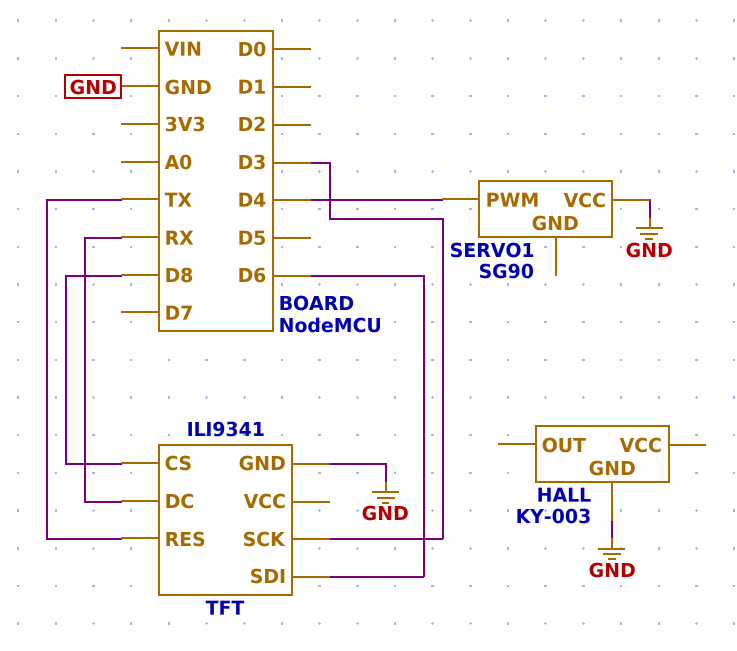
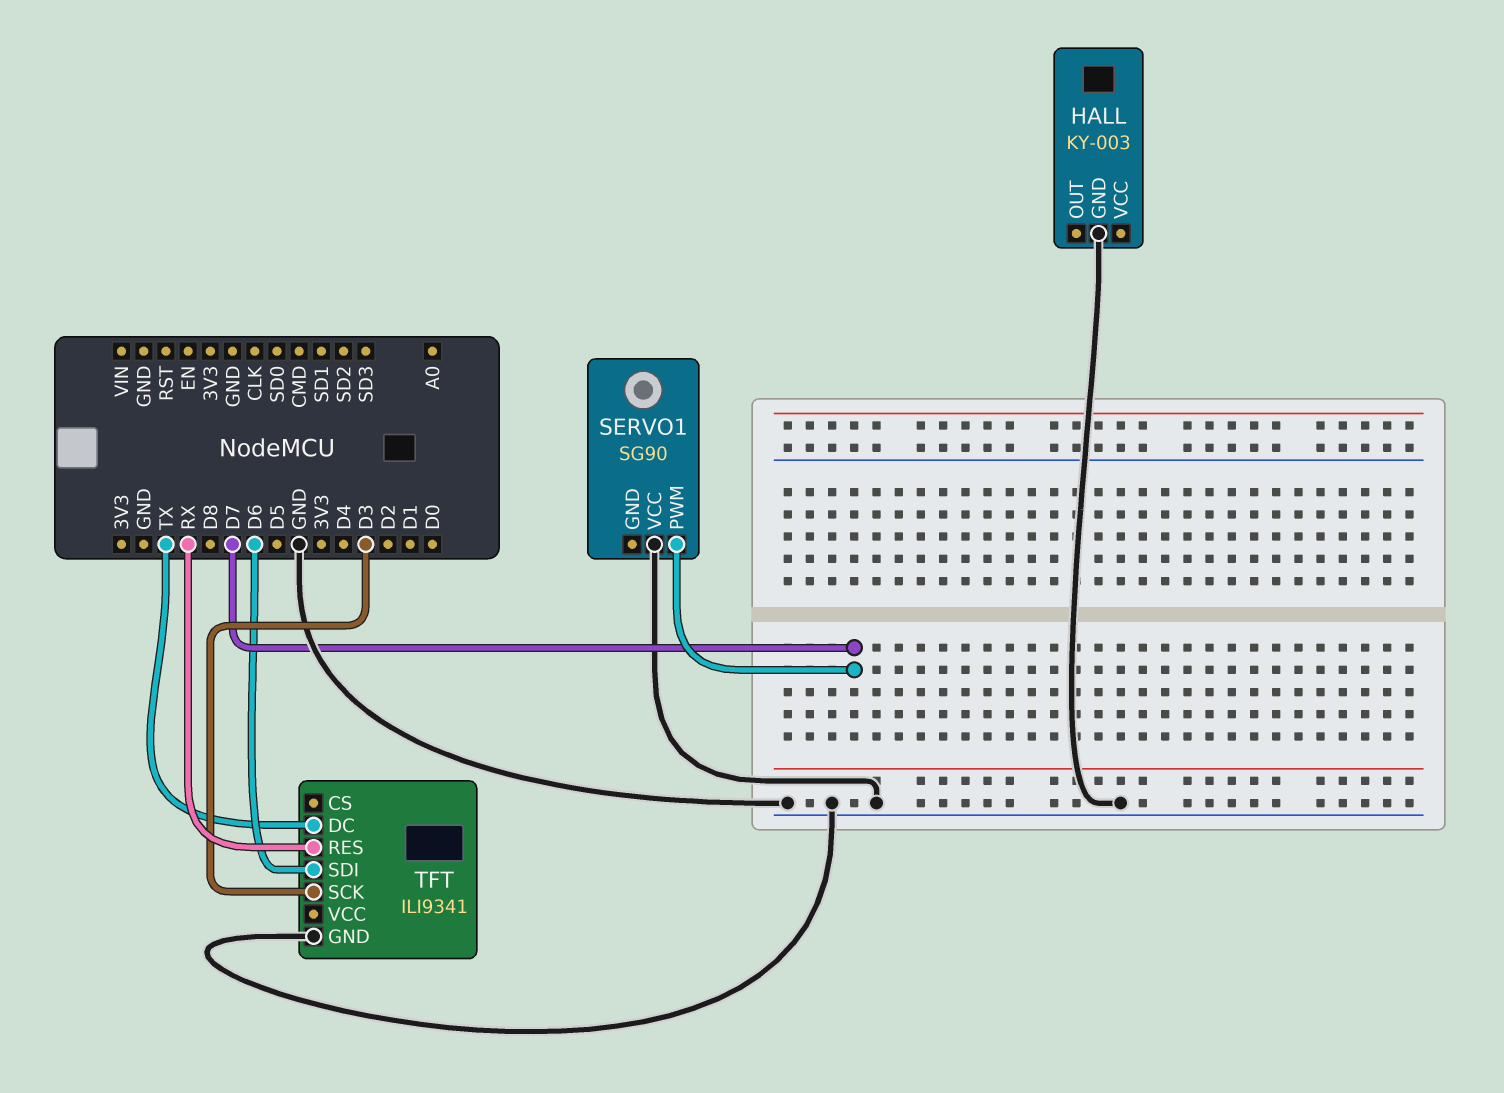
SERVO1 pin PWM: D4 -> D7
TFT pin CS: D8 -> none
TFT pin DC: RX -> TX
TFT pin RES: TX -> RX

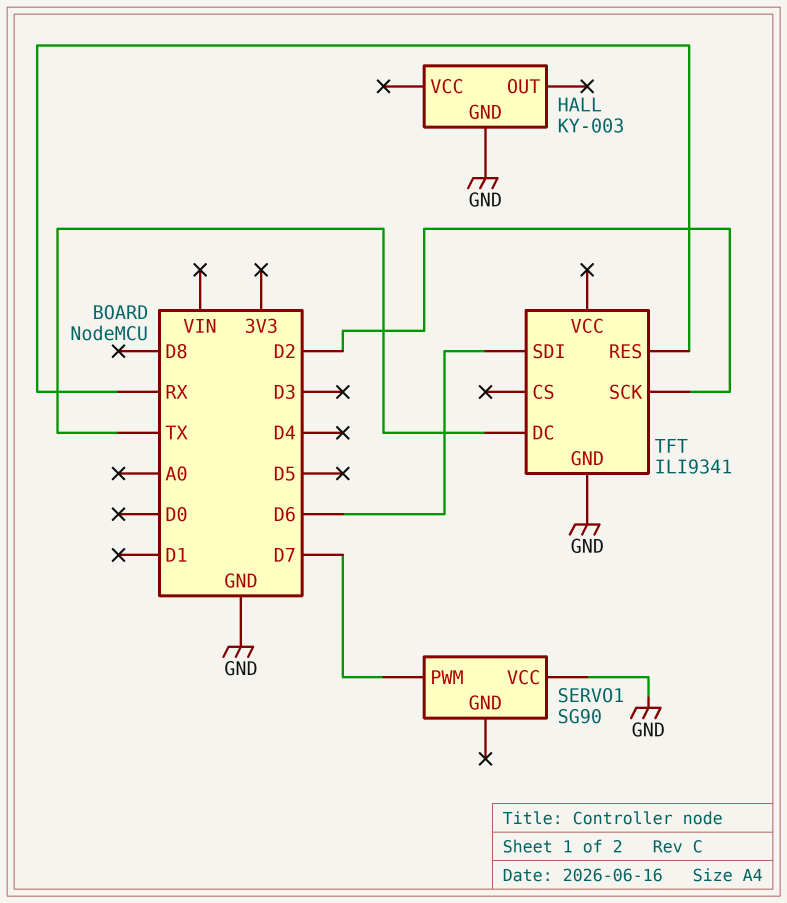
TFT pin SCK: D3 -> D2

